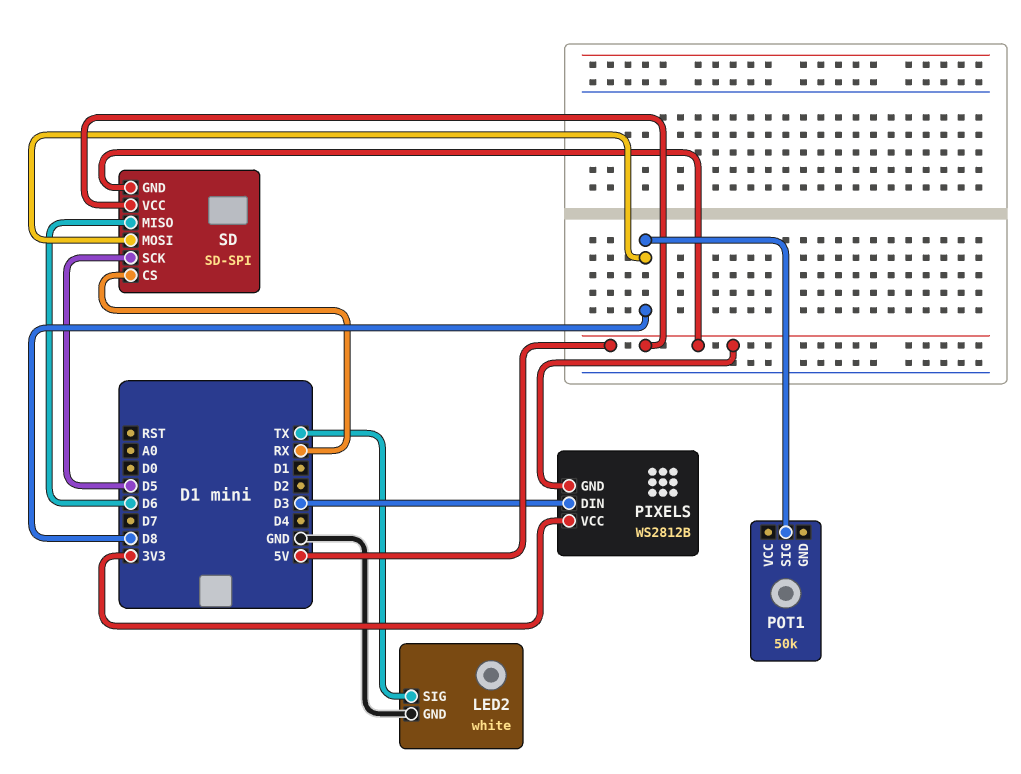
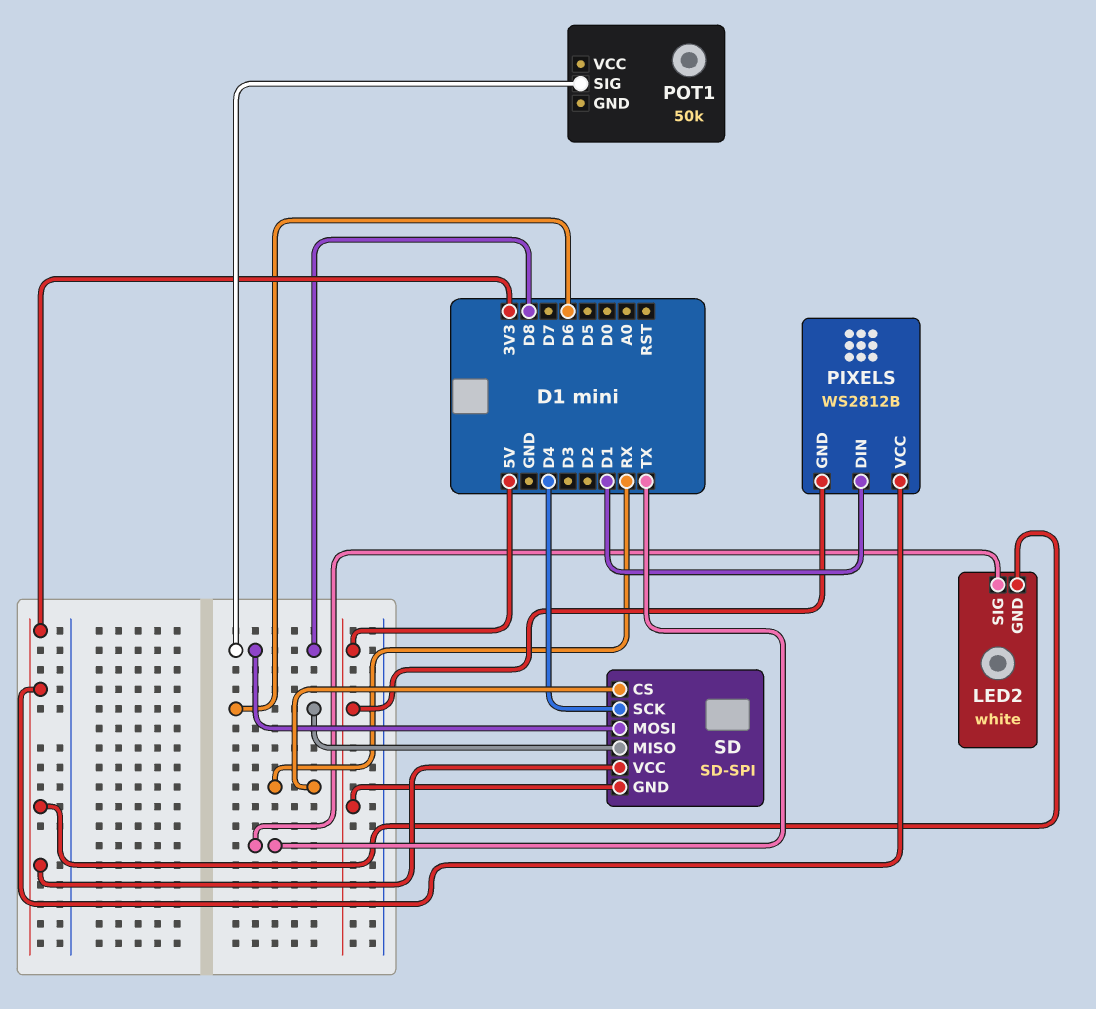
LED2 pin GND: GND -> 3V3
PIXELS pin DIN: D3 -> D1
SD pin SCK: D5 -> D4
SD pin VCC: 5V -> 3V3

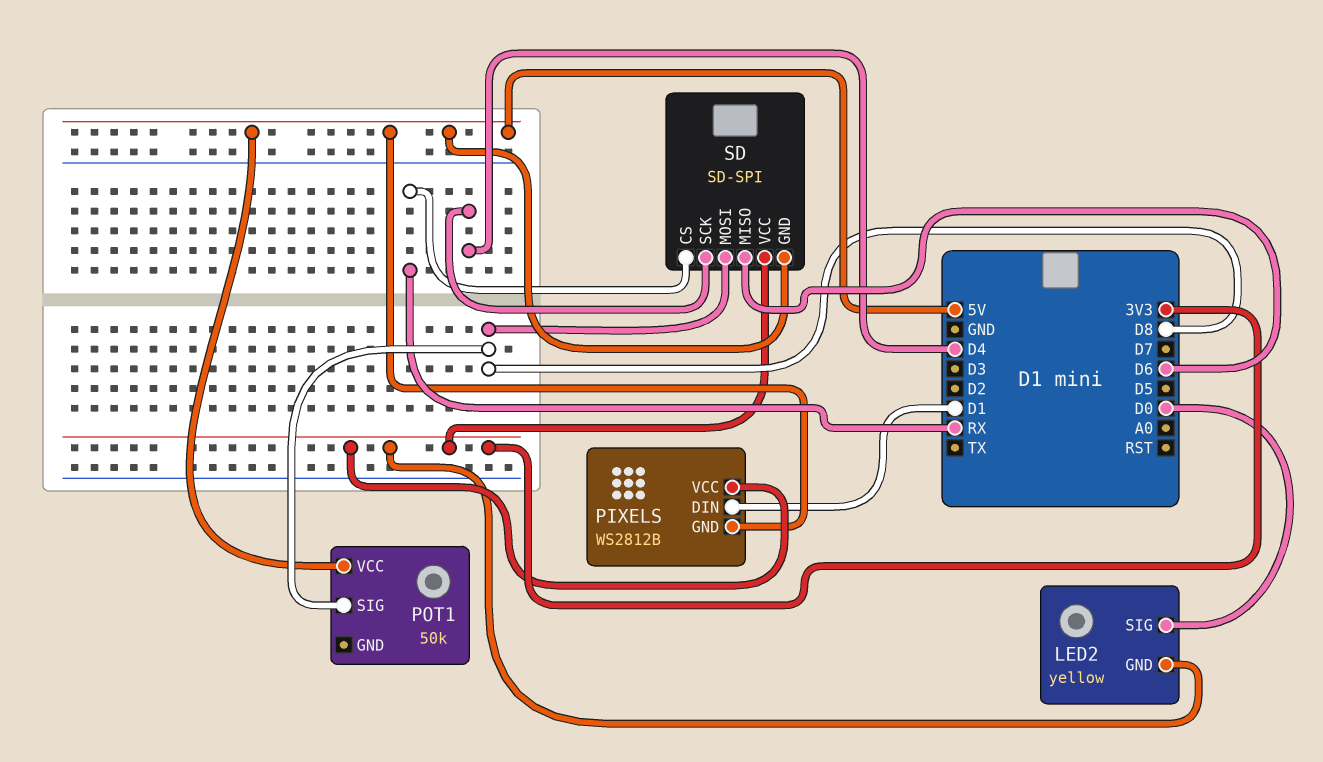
LED2: white -> yellow
LED2 pin SIG: TX -> D0
POT1 pin VCC: none -> 5V

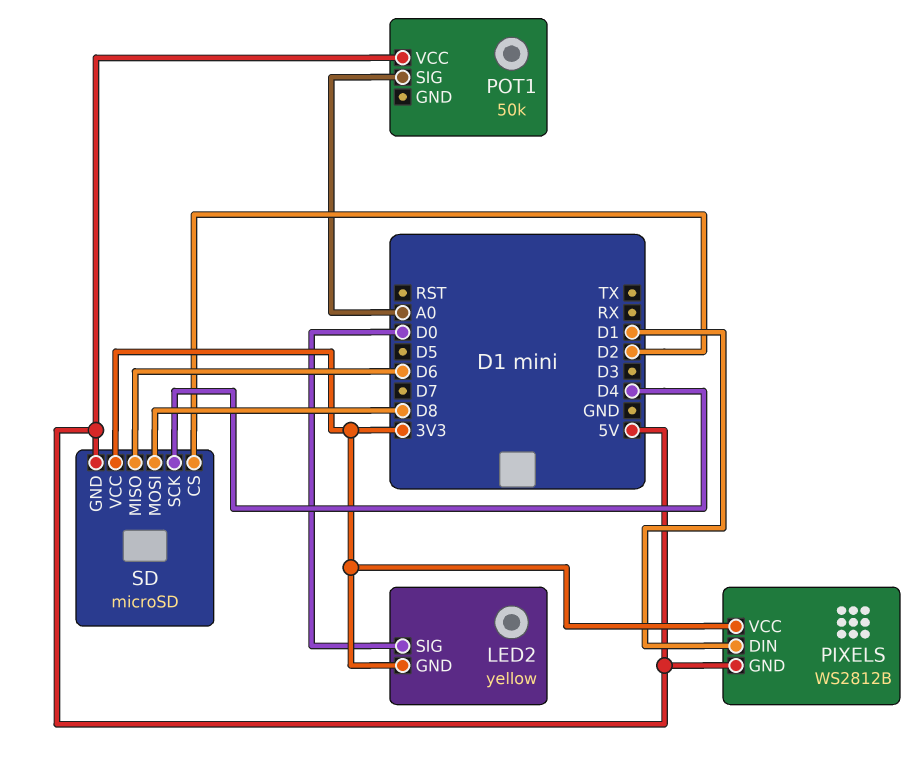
POT1 pin SIG: D8 -> A0
SD: SD-SPI -> microSD
SD pin CS: RX -> D2

